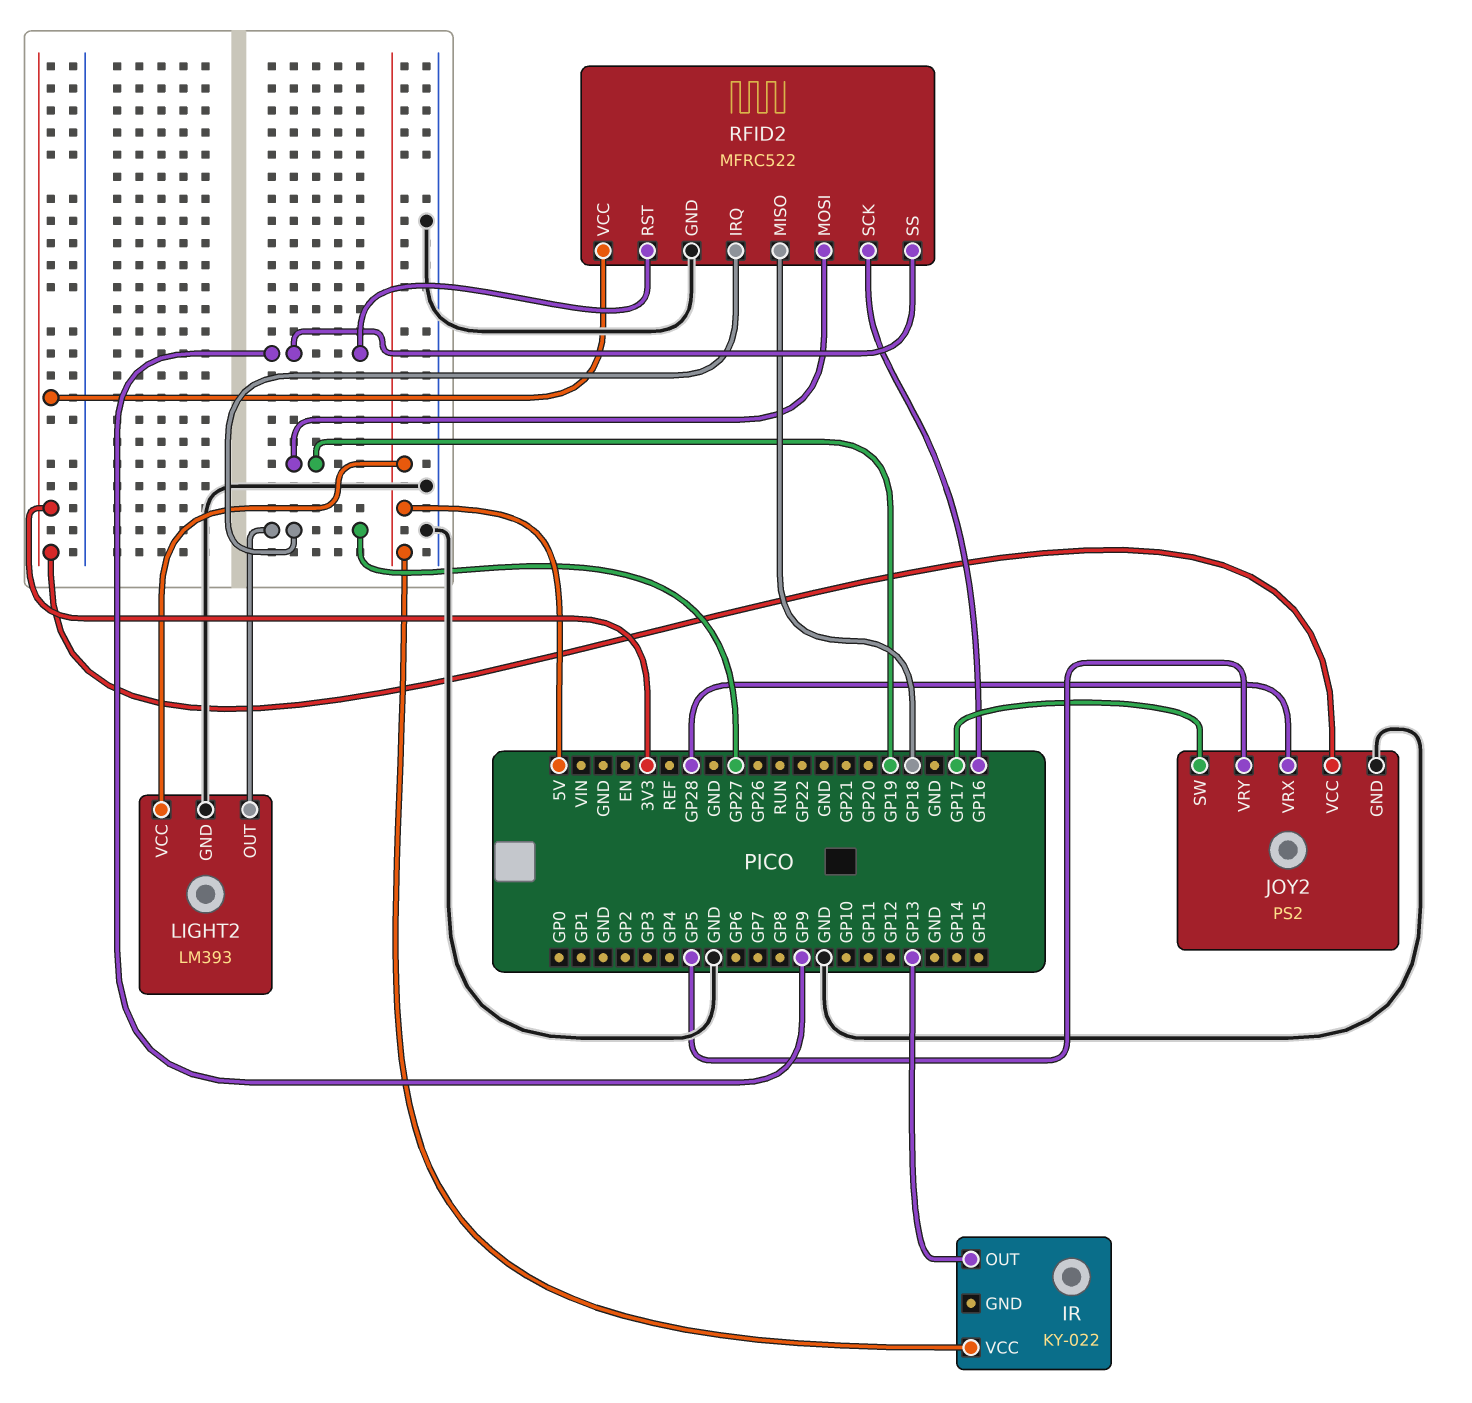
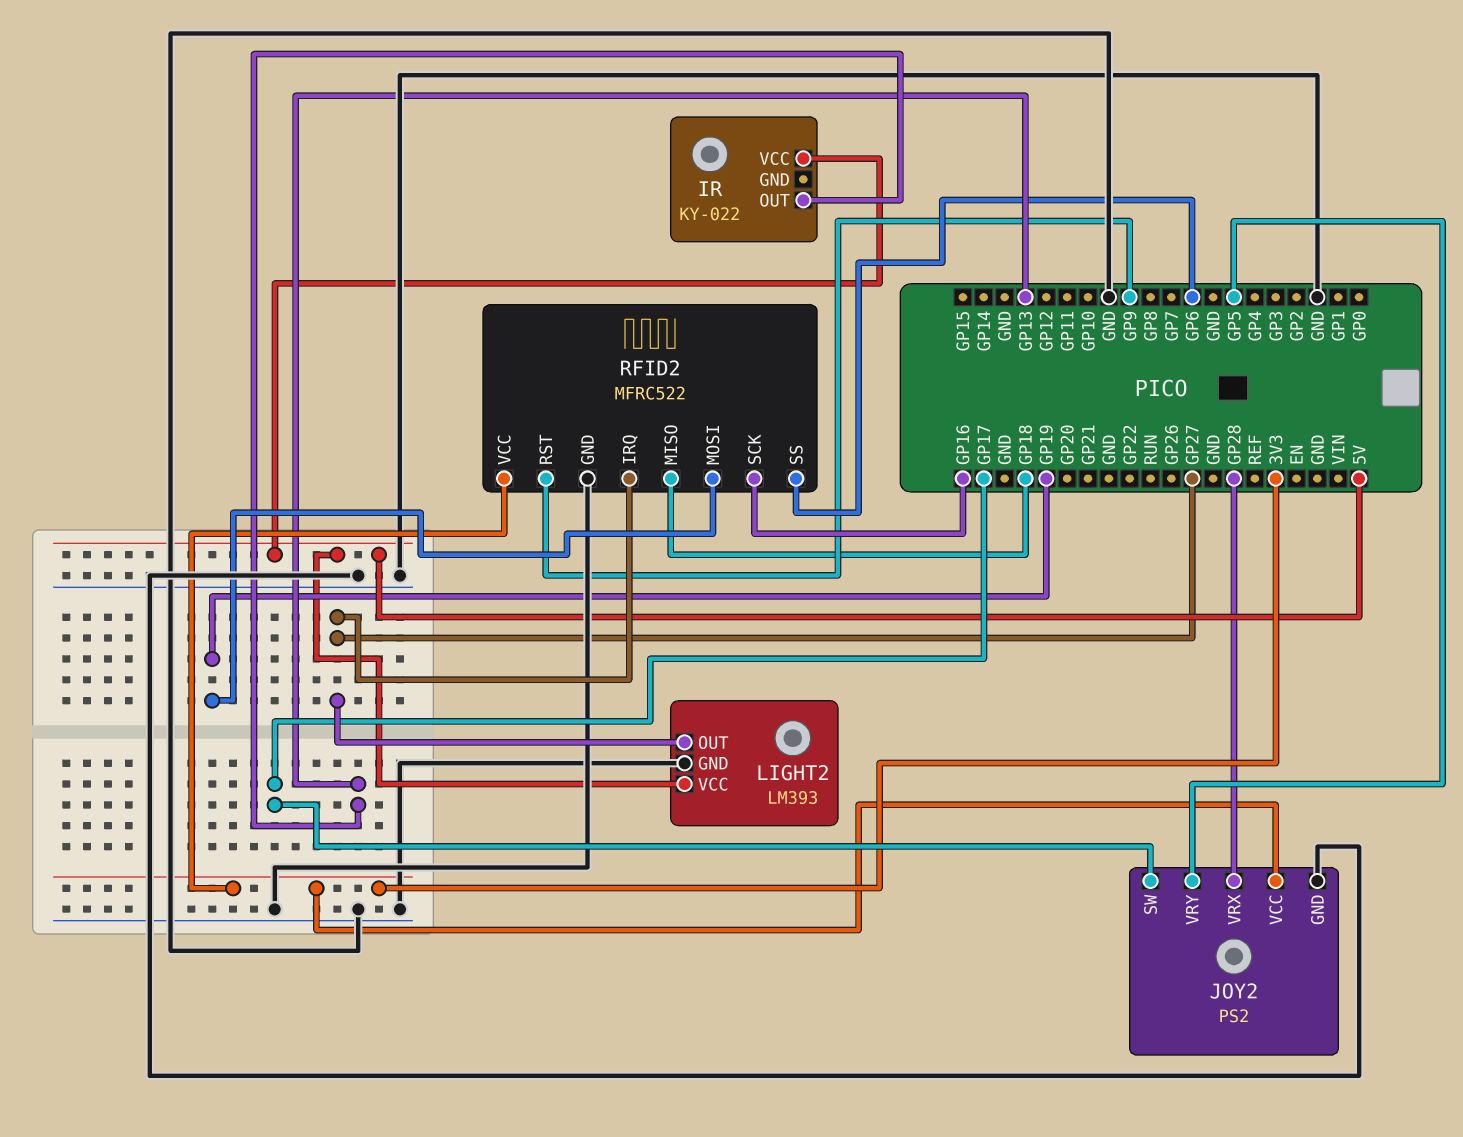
RFID2 pin SS: GP9 -> GP6

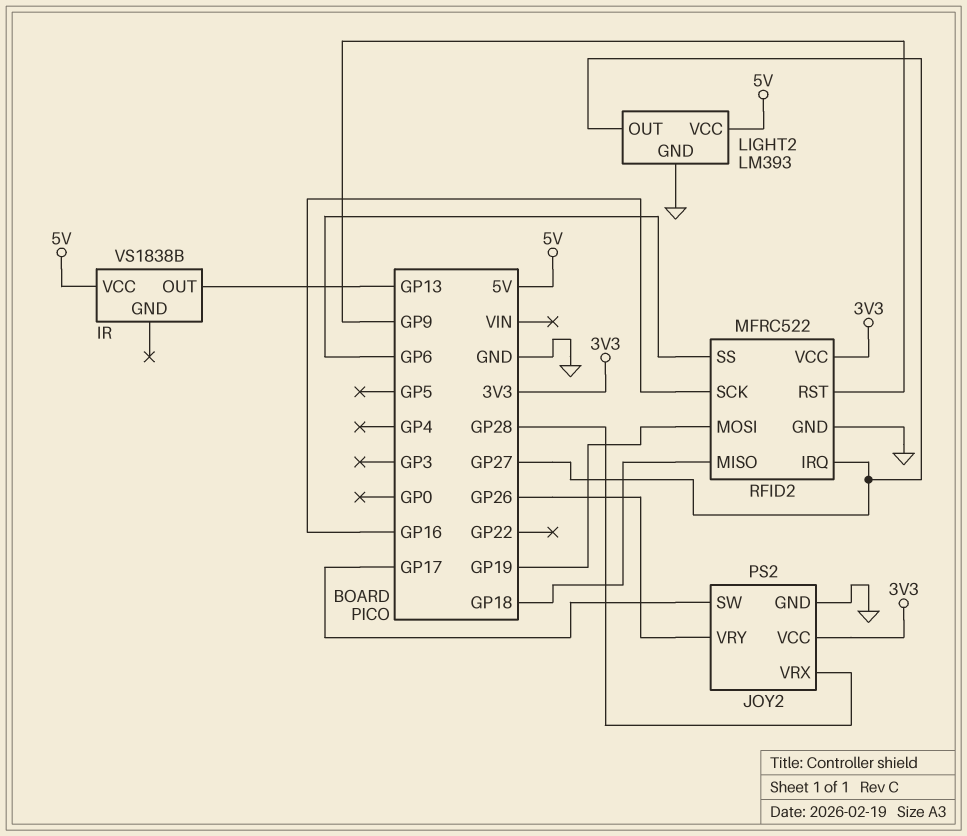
IR: KY-022 -> VS1838B
JOY2 pin VRY: GP5 -> GP26

